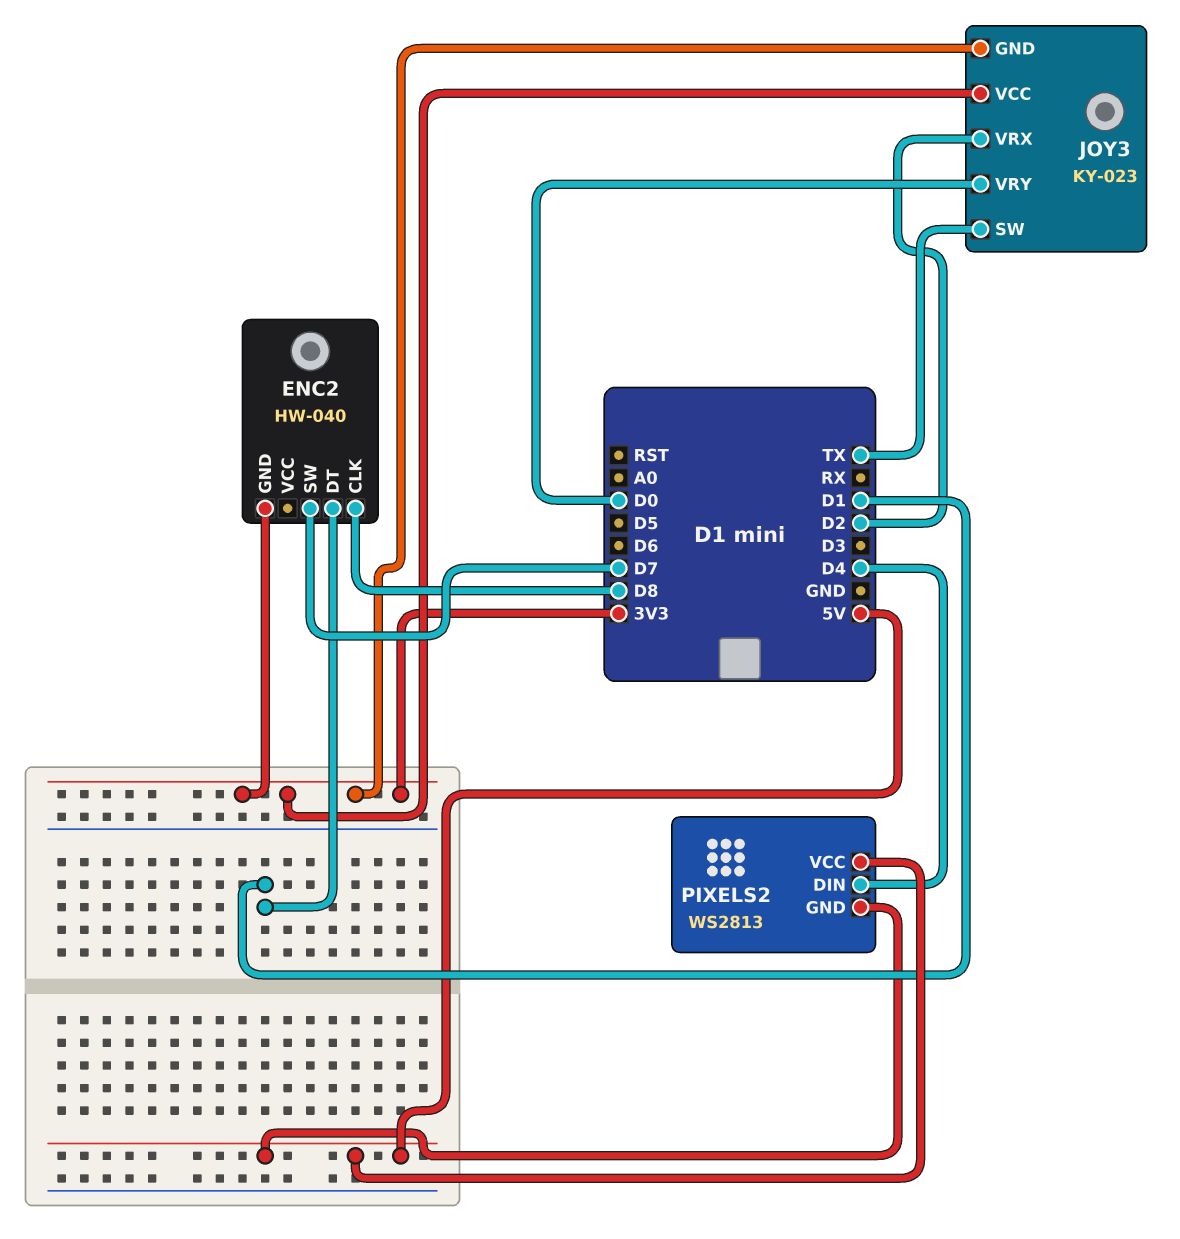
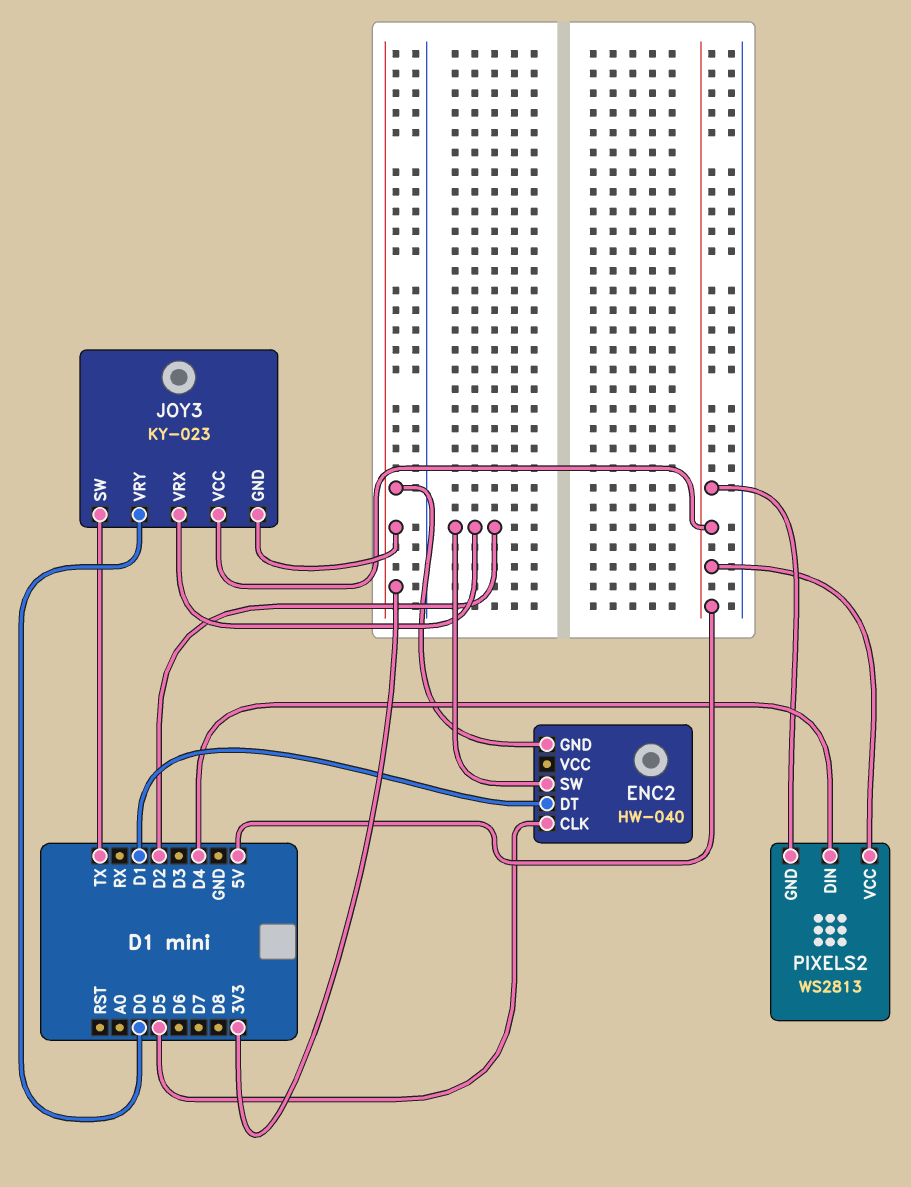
ENC2 pin CLK: D8 -> D5
ENC2 pin SW: D7 -> D2
JOY3 pin VCC: 3V3 -> 5V

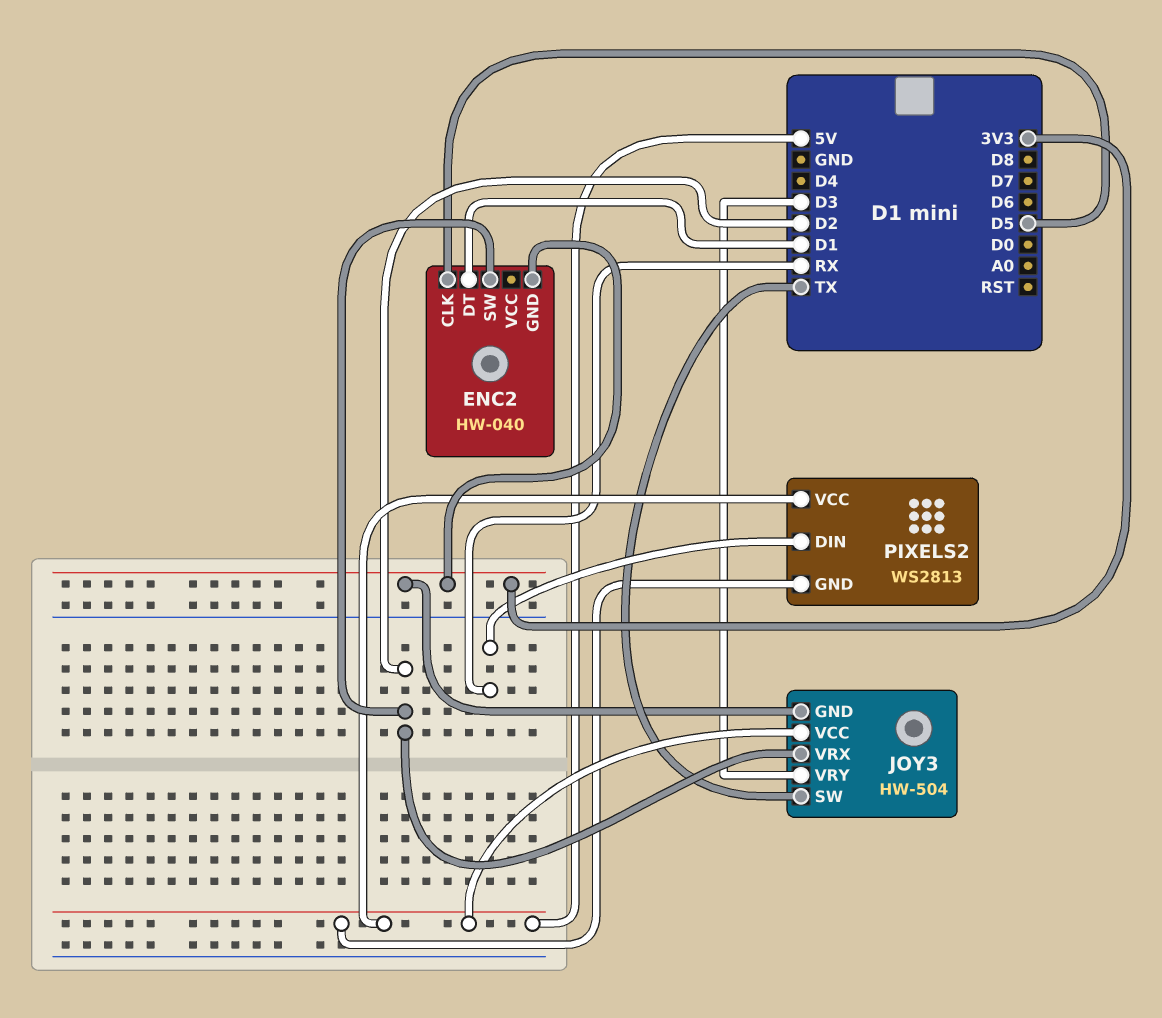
JOY3: KY-023 -> HW-504
JOY3 pin VRY: D0 -> D3
PIXELS2 pin DIN: D4 -> RX

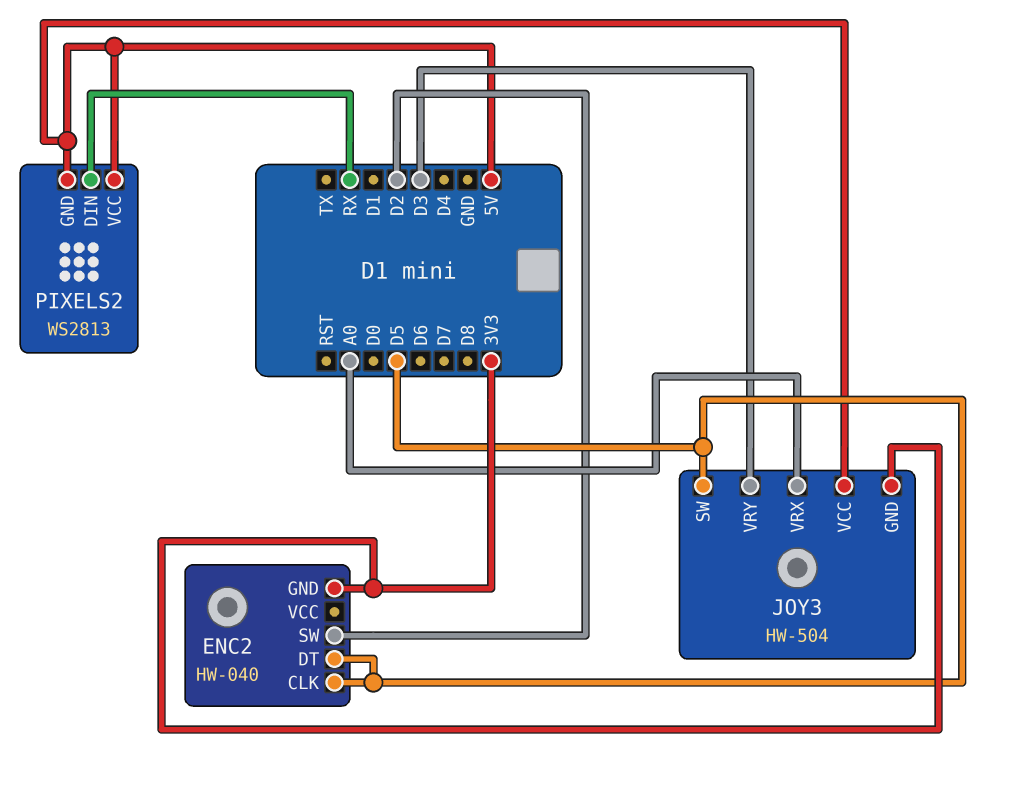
ENC2 pin DT: D1 -> D5
JOY3 pin SW: TX -> D5
JOY3 pin VRX: D2 -> A0

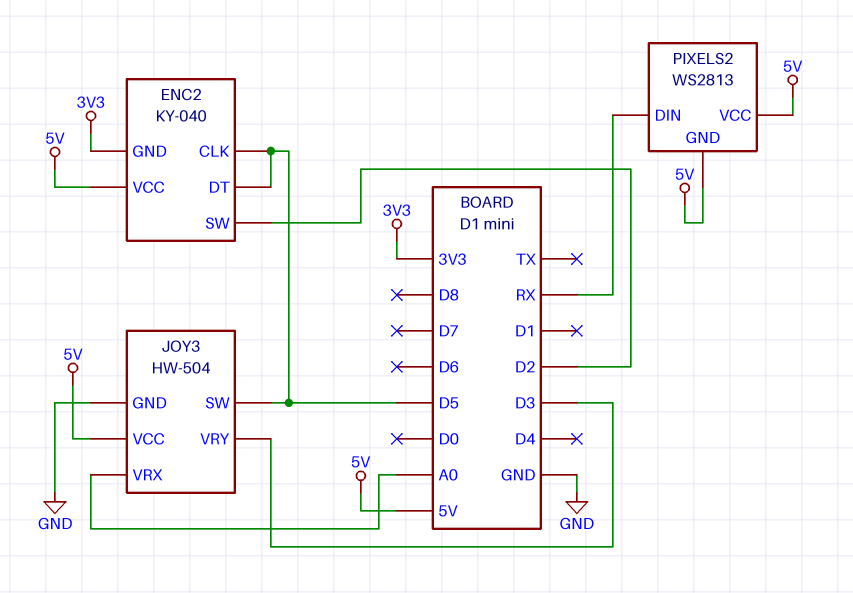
ENC2: HW-040 -> KY-040
ENC2 pin VCC: none -> 5V
JOY3 pin GND: 3V3 -> GND

